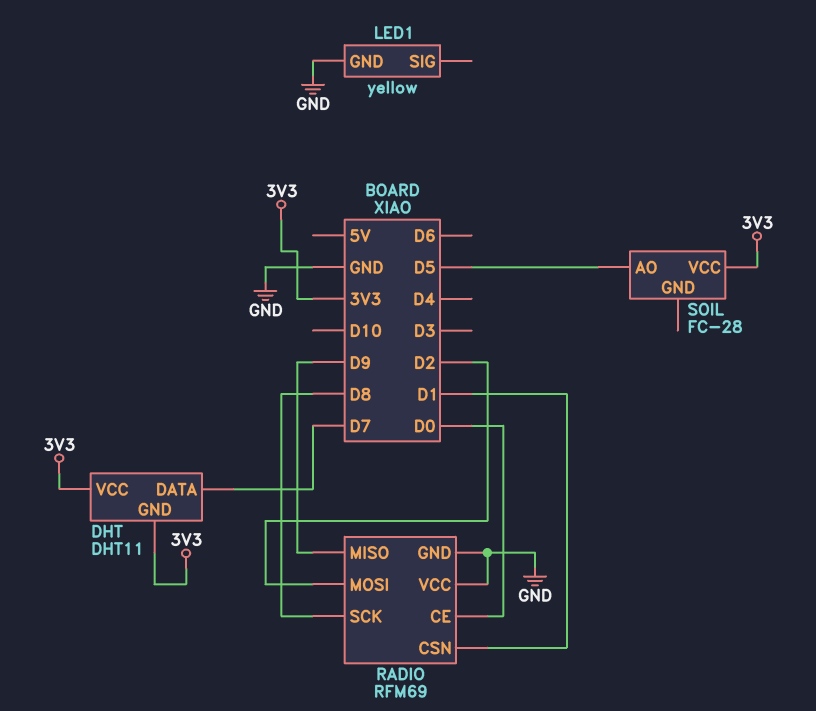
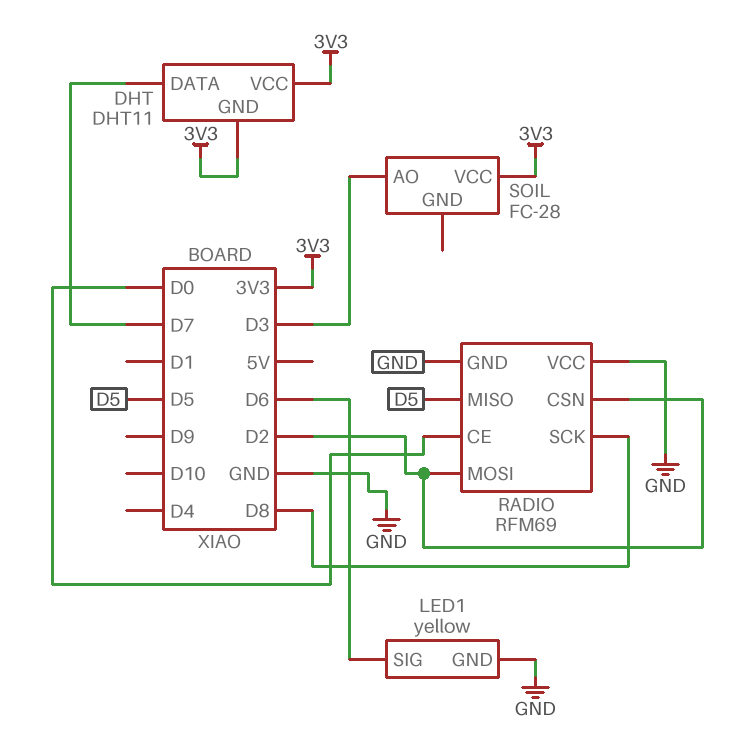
LED1 pin SIG: none -> D6
RADIO pin CSN: D1 -> D2
RADIO pin MISO: D9 -> D5
SOIL pin AO: D5 -> D3

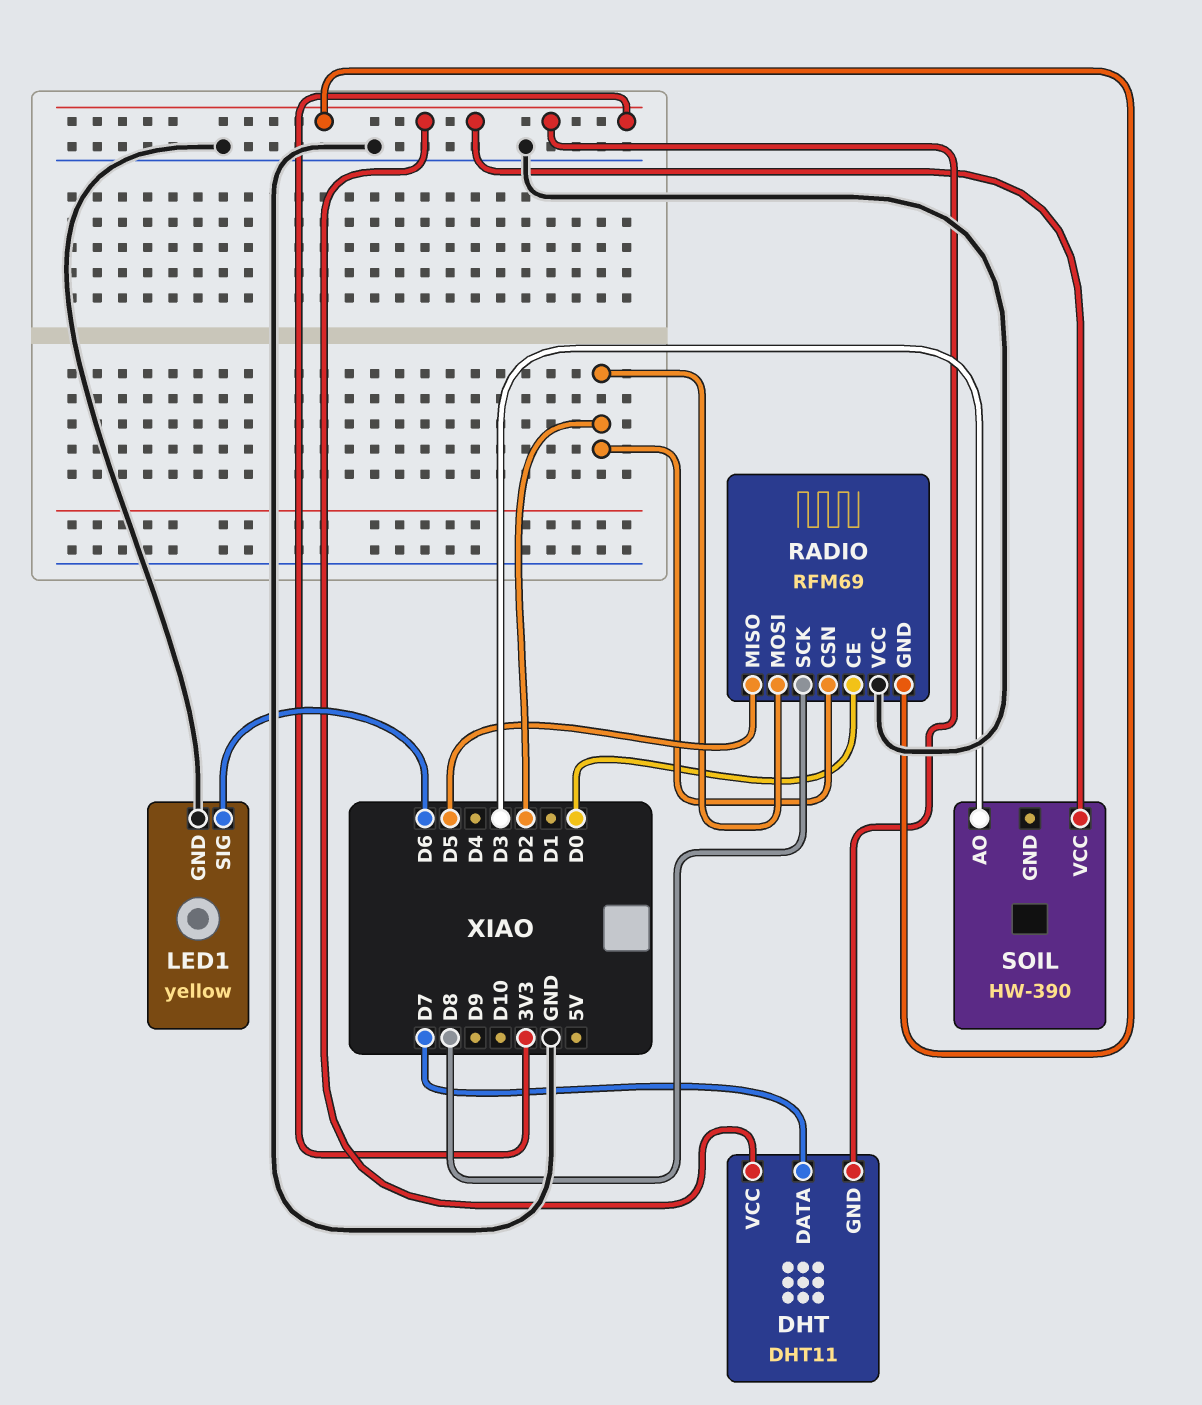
RADIO pin GND: GND -> 3V3
SOIL: FC-28 -> HW-390

